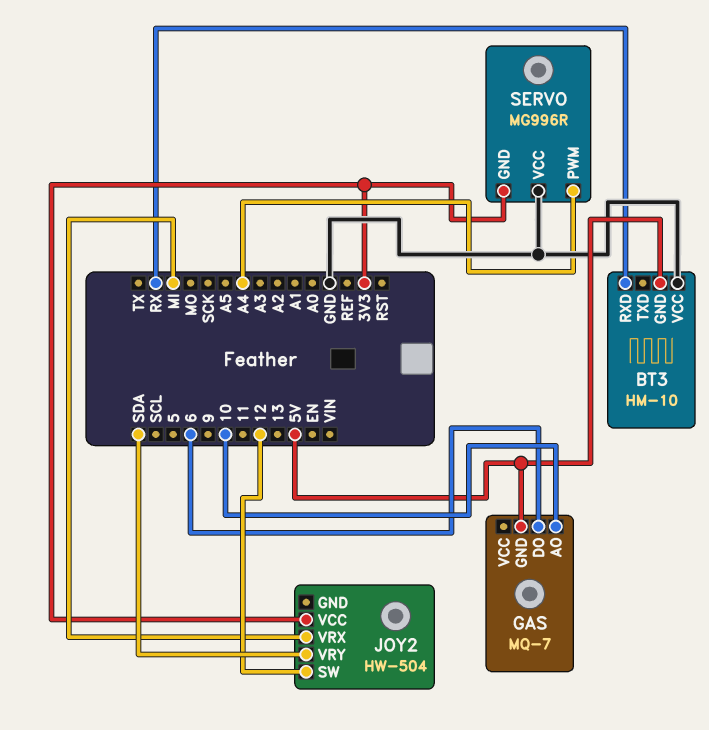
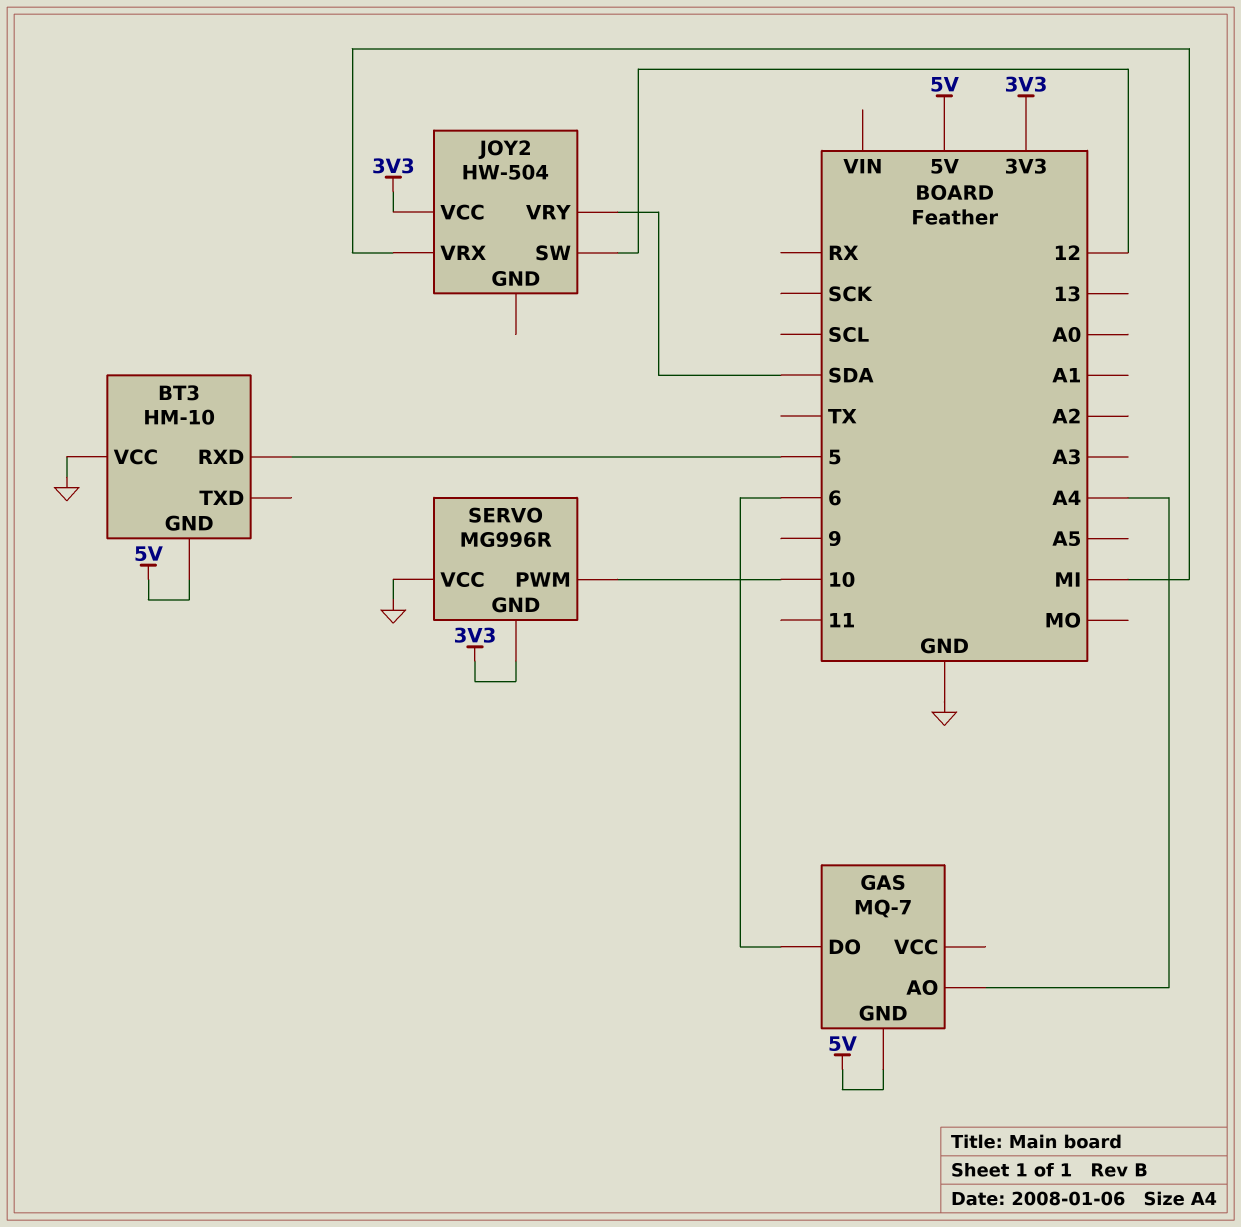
BT3 pin RXD: RX -> 5
GAS pin AO: 10 -> A4
SERVO pin PWM: A4 -> 10

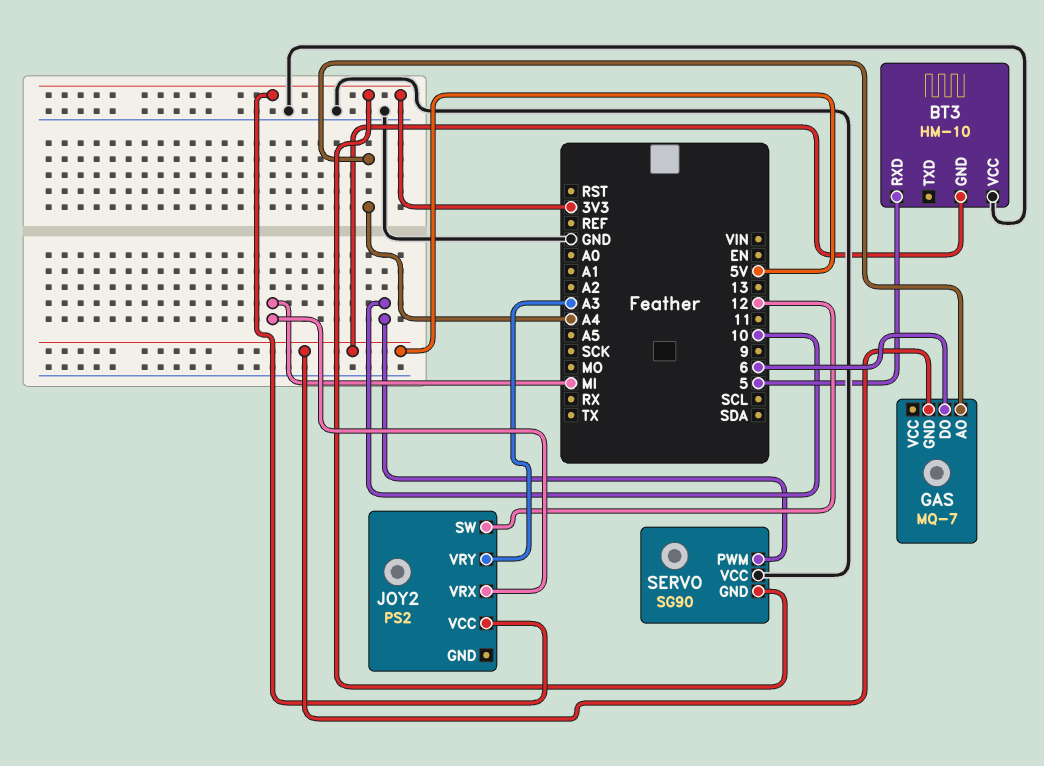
JOY2: HW-504 -> PS2
JOY2 pin VRY: SDA -> A3
SERVO: MG996R -> SG90

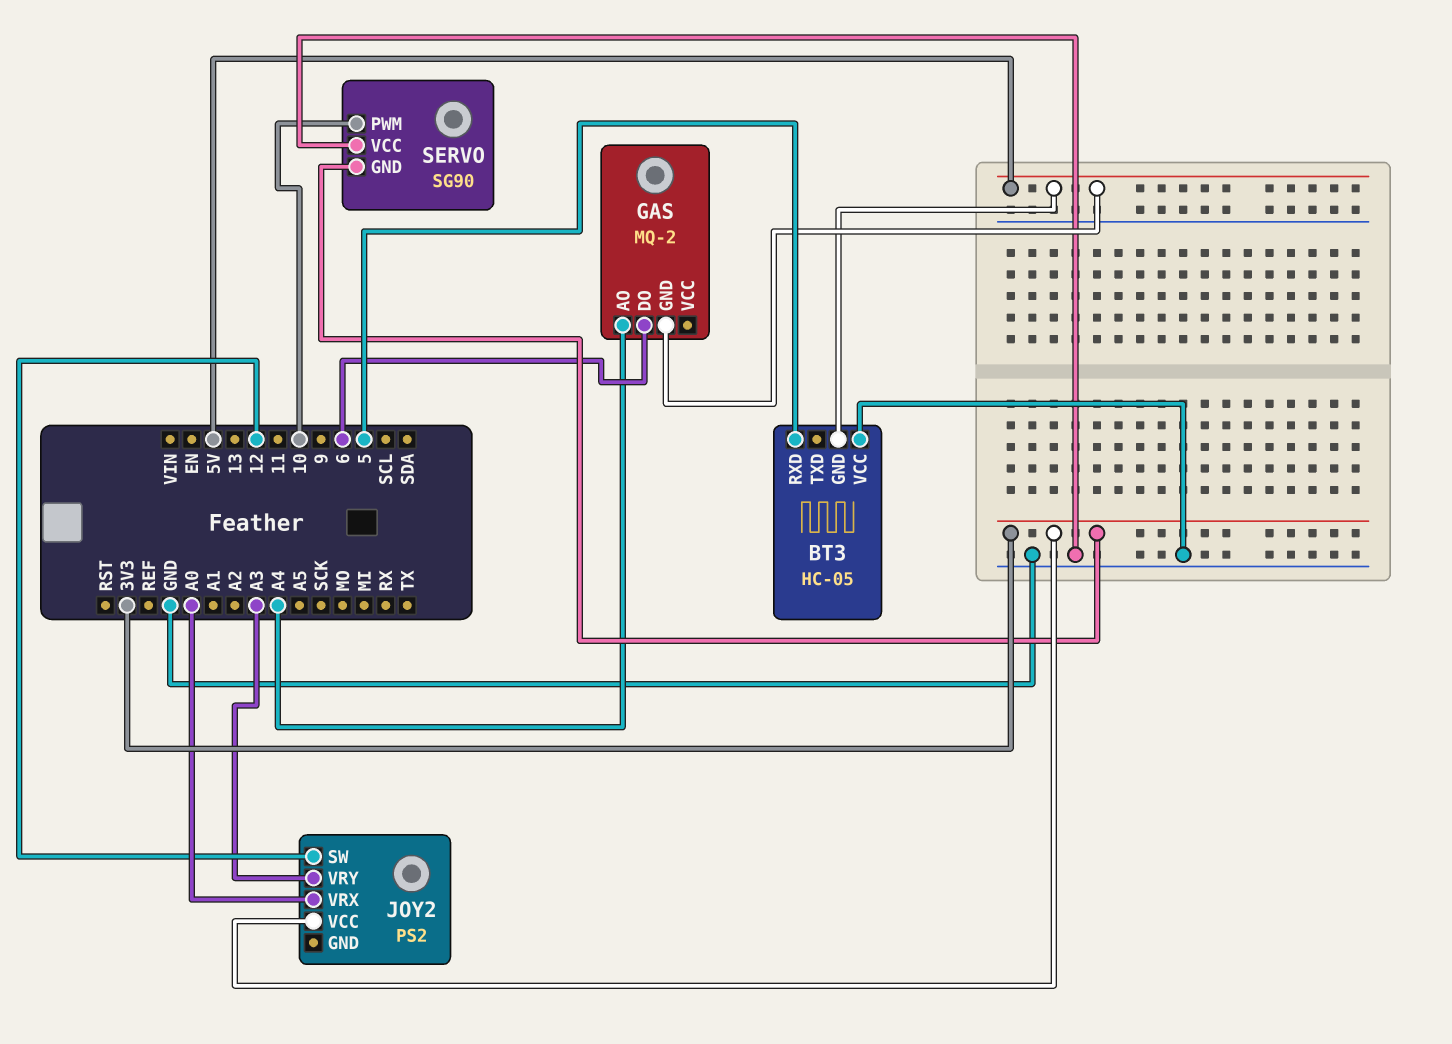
BT3: HM-10 -> HC-05
GAS: MQ-7 -> MQ-2
JOY2 pin VRX: MI -> A0

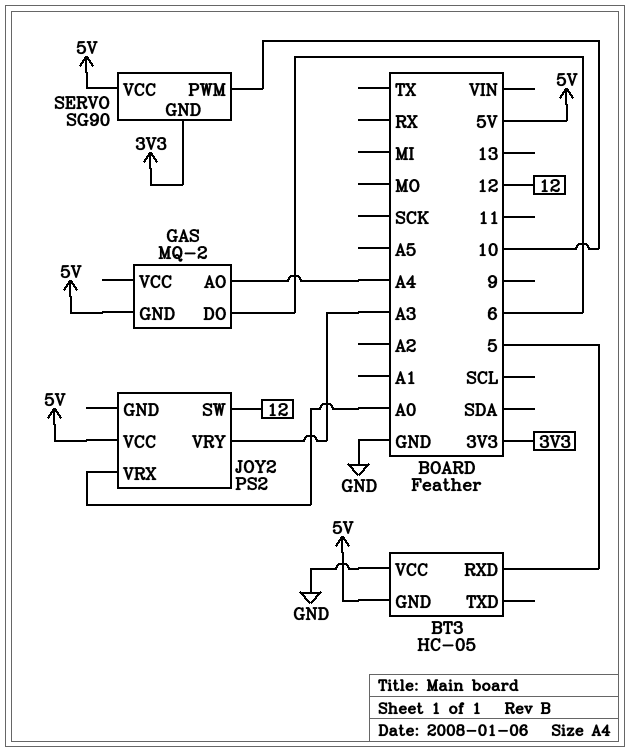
JOY2 pin VCC: 3V3 -> 5V
SERVO pin VCC: GND -> 5V

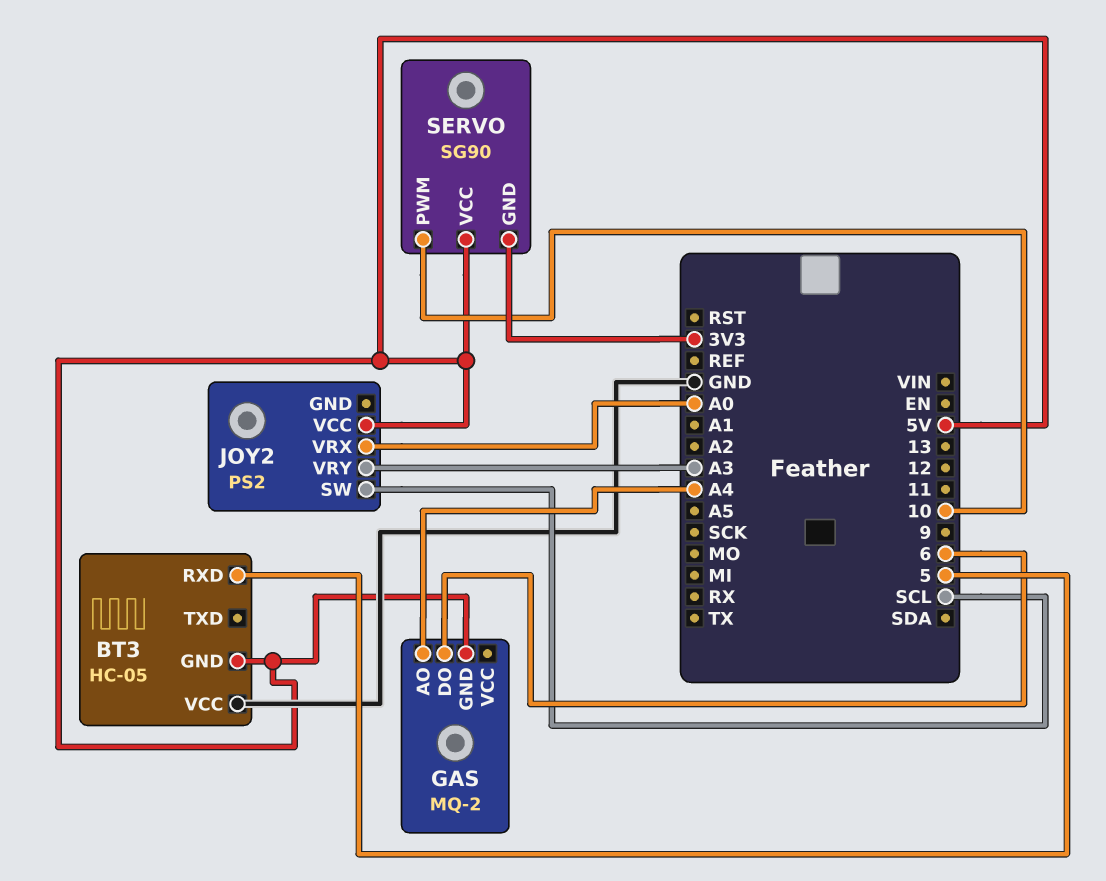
JOY2 pin SW: 12 -> SCL

